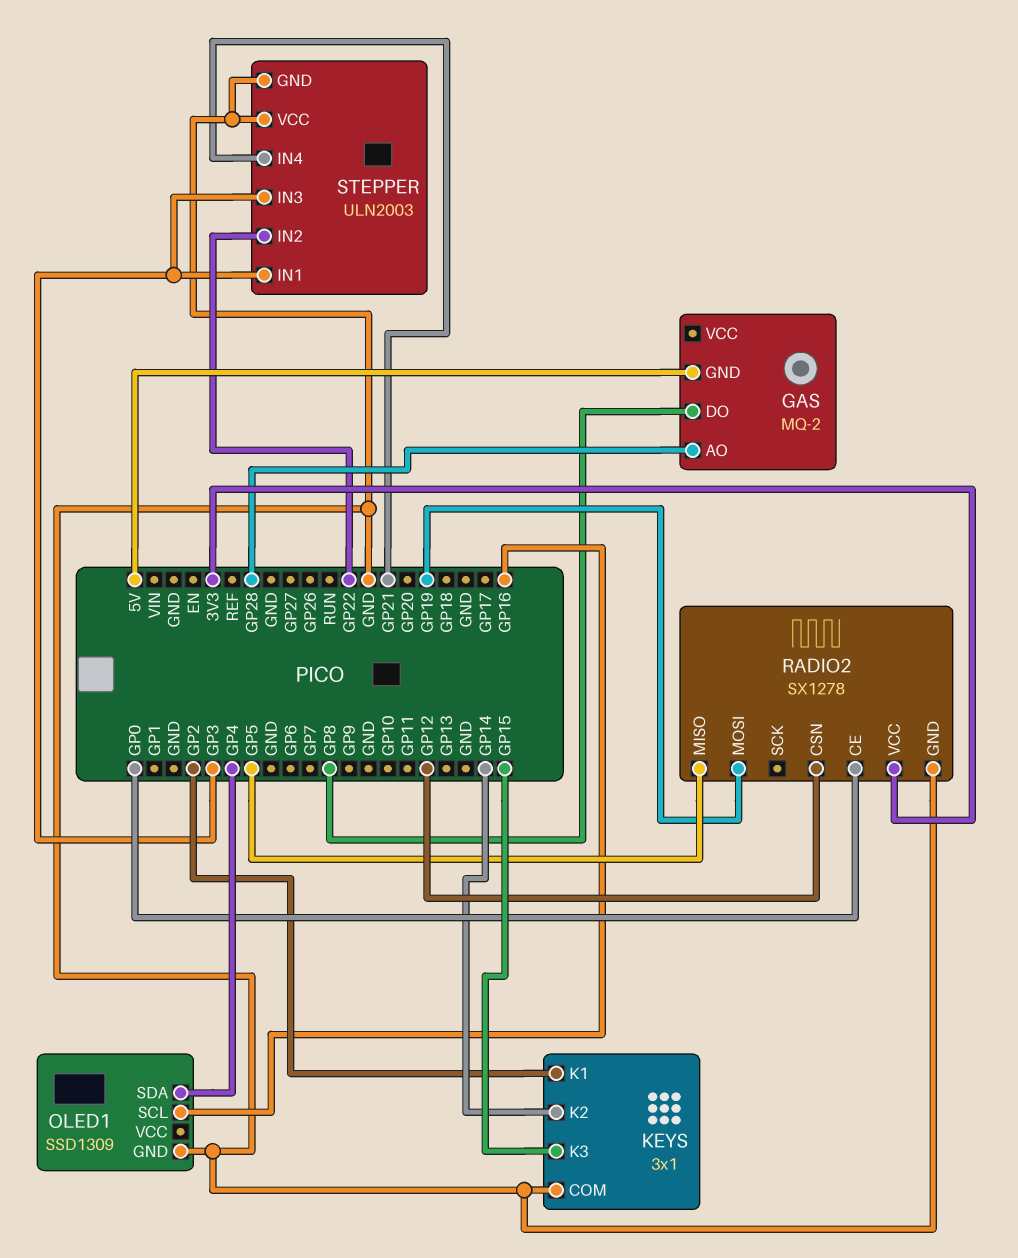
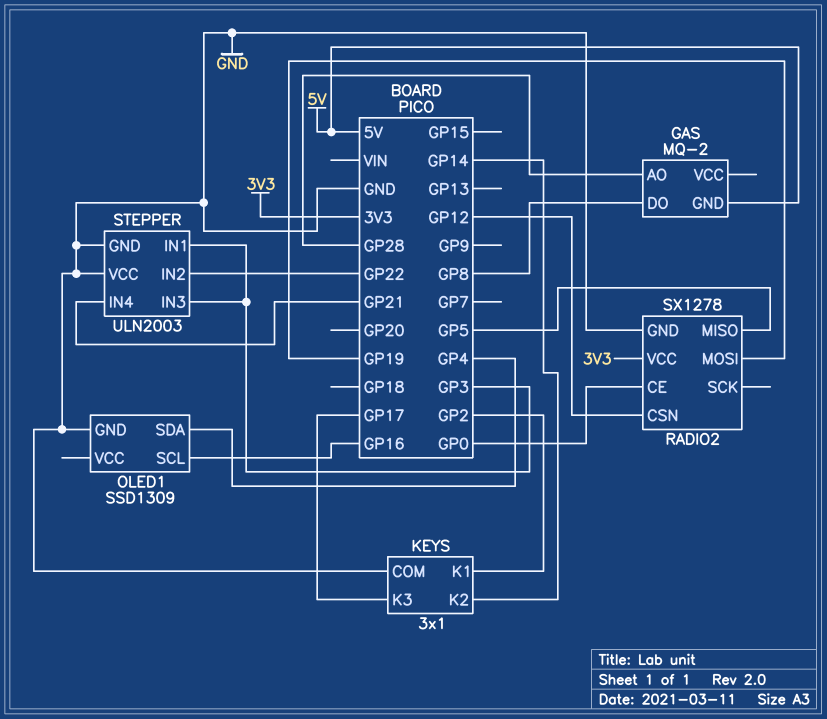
KEYS pin K3: GP15 -> GP17

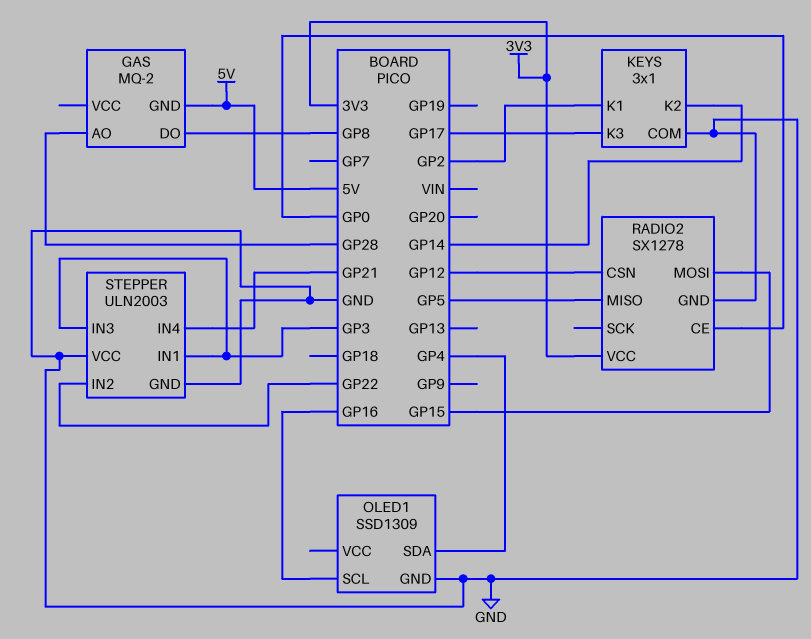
RADIO2 pin MOSI: GP19 -> GP15

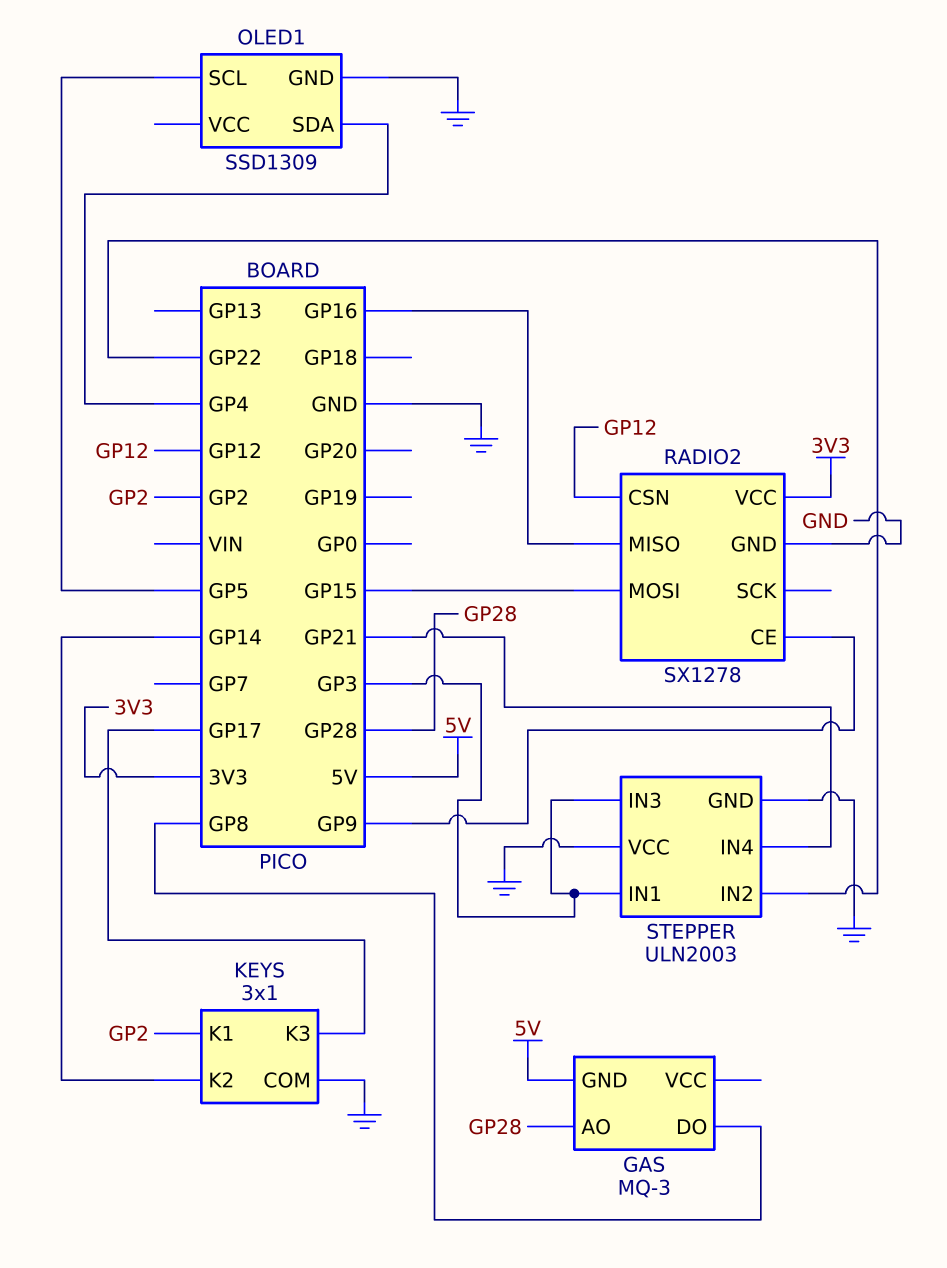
GAS: MQ-2 -> MQ-3
OLED1 pin SCL: GP16 -> GP5
RADIO2 pin CE: GP0 -> GP9
RADIO2 pin MISO: GP5 -> GP16

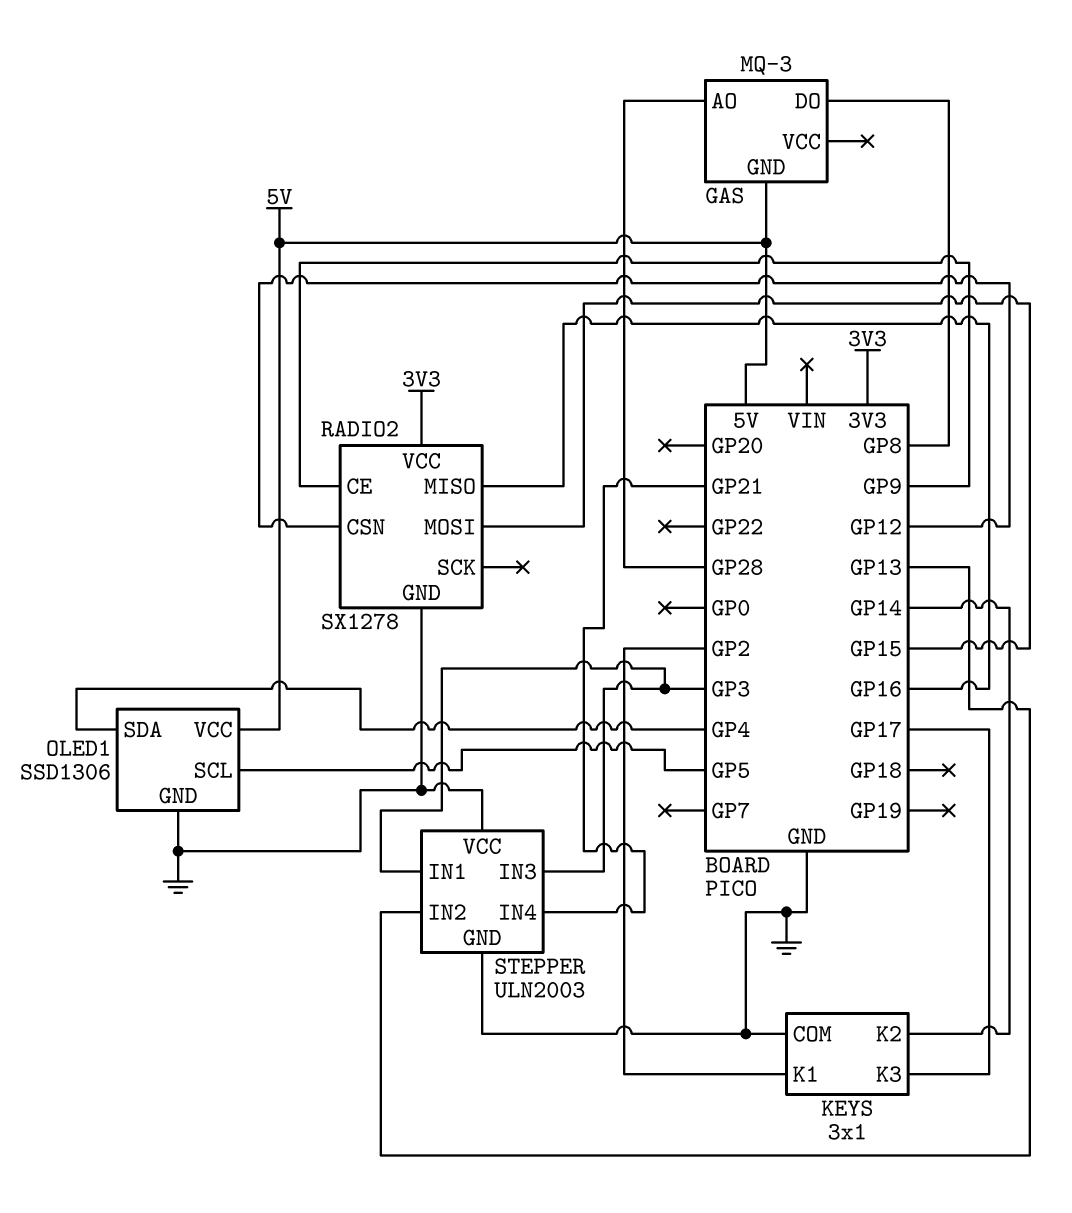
OLED1: SSD1309 -> SSD1306
OLED1 pin VCC: none -> 5V
STEPPER pin IN2: GP22 -> GP13

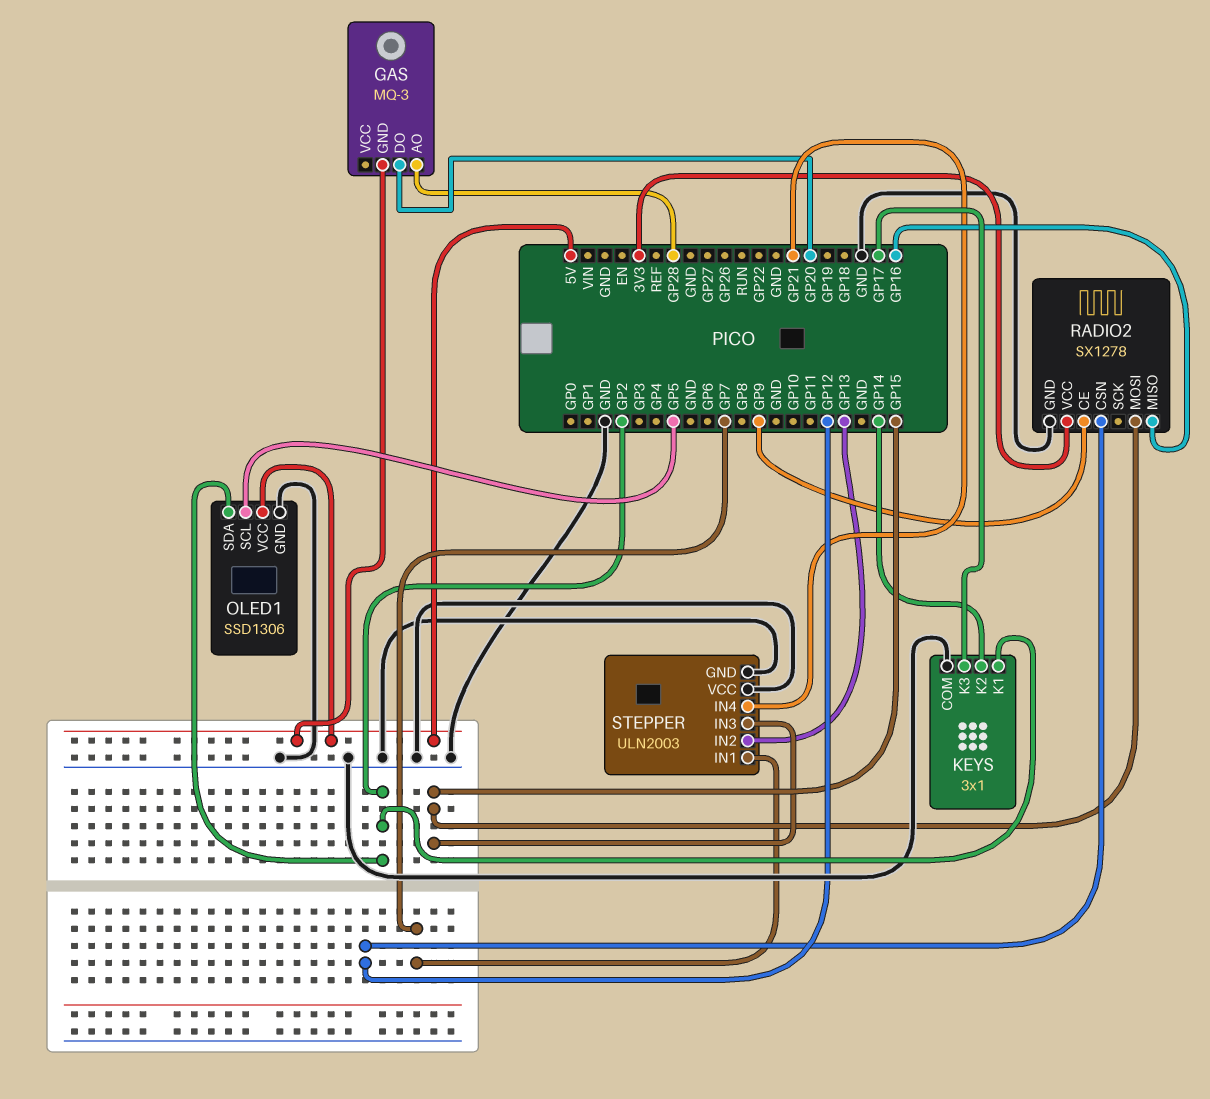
GAS pin DO: GP8 -> GP20
OLED1 pin SDA: GP4 -> GP2
STEPPER pin IN1: GP3 -> GP7
STEPPER pin IN3: GP3 -> GP15

